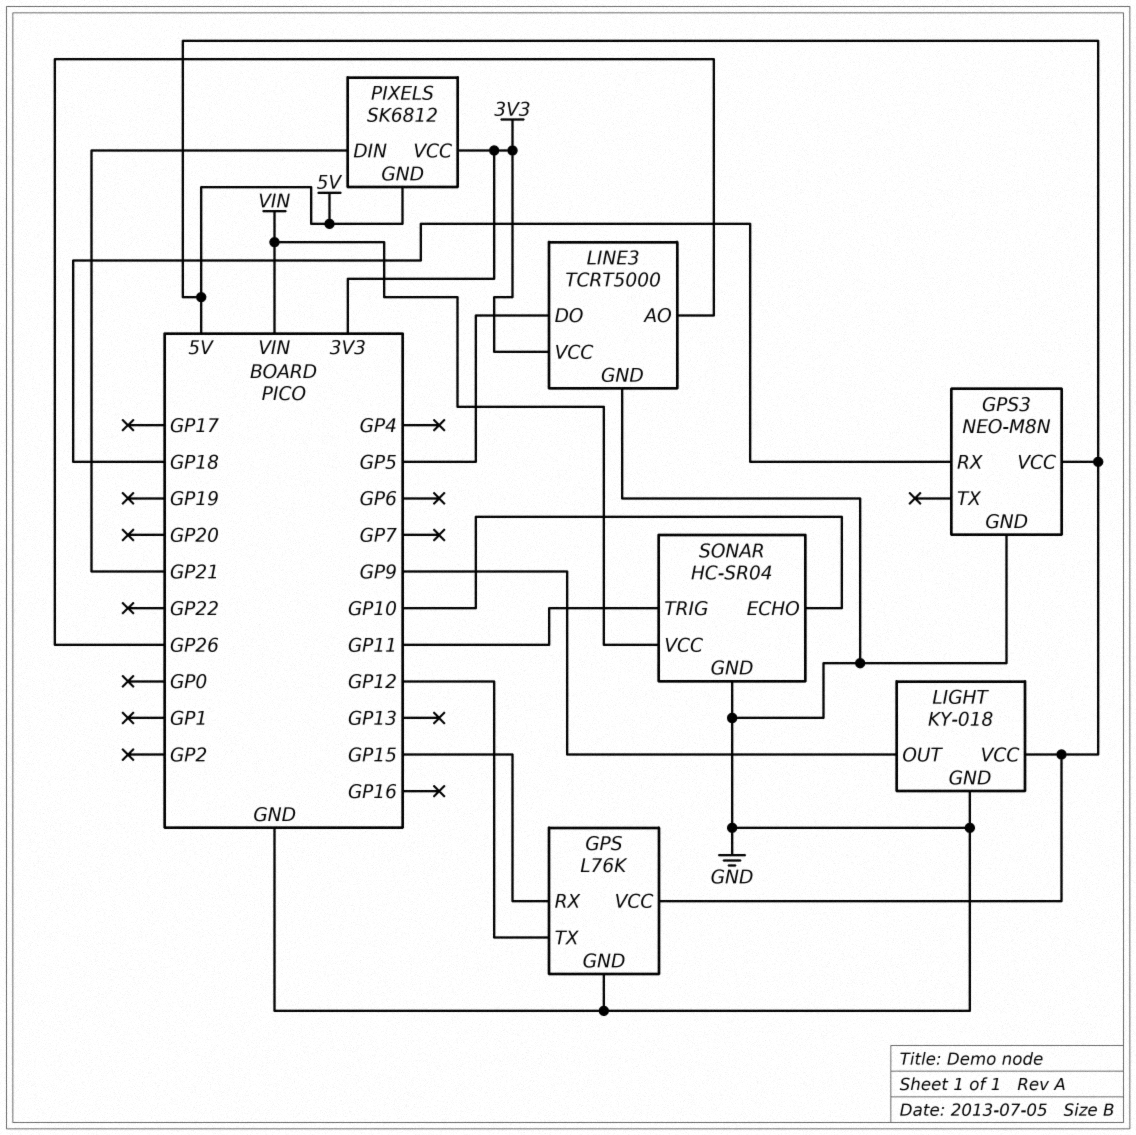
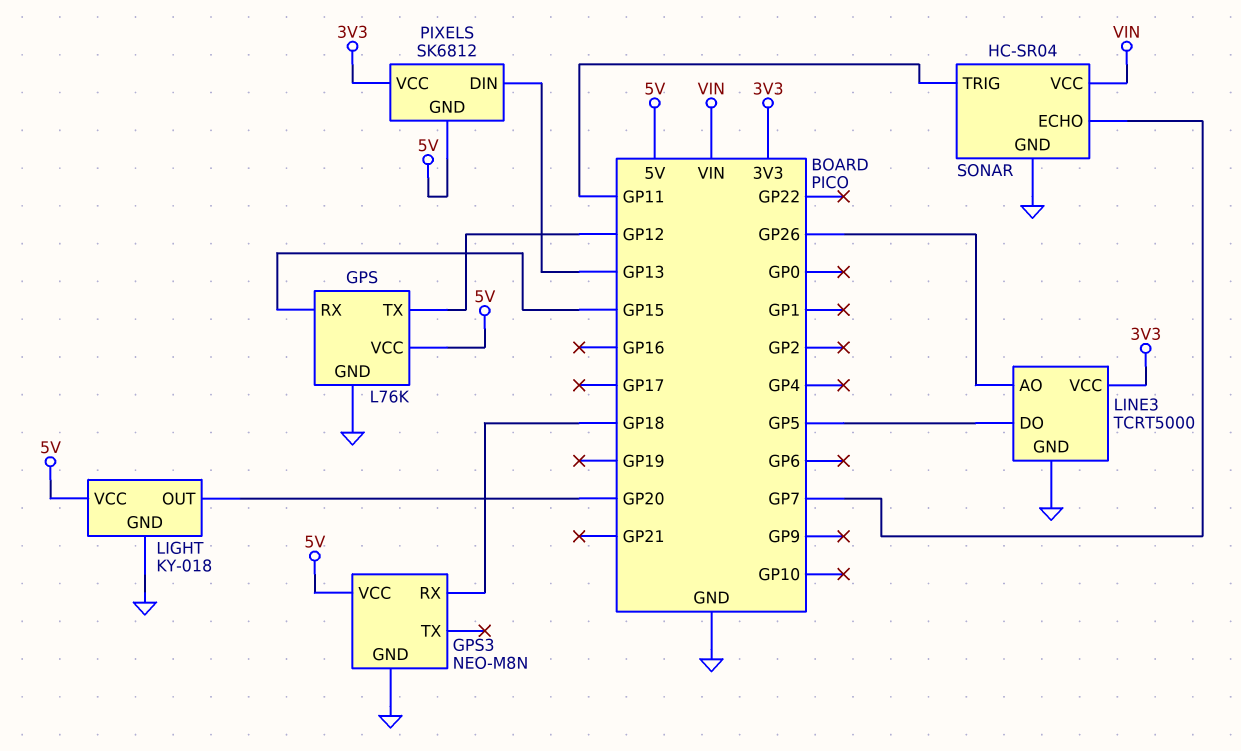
LIGHT pin OUT: GP9 -> GP20
PIXELS pin DIN: GP21 -> GP13
SONAR pin ECHO: GP10 -> GP7

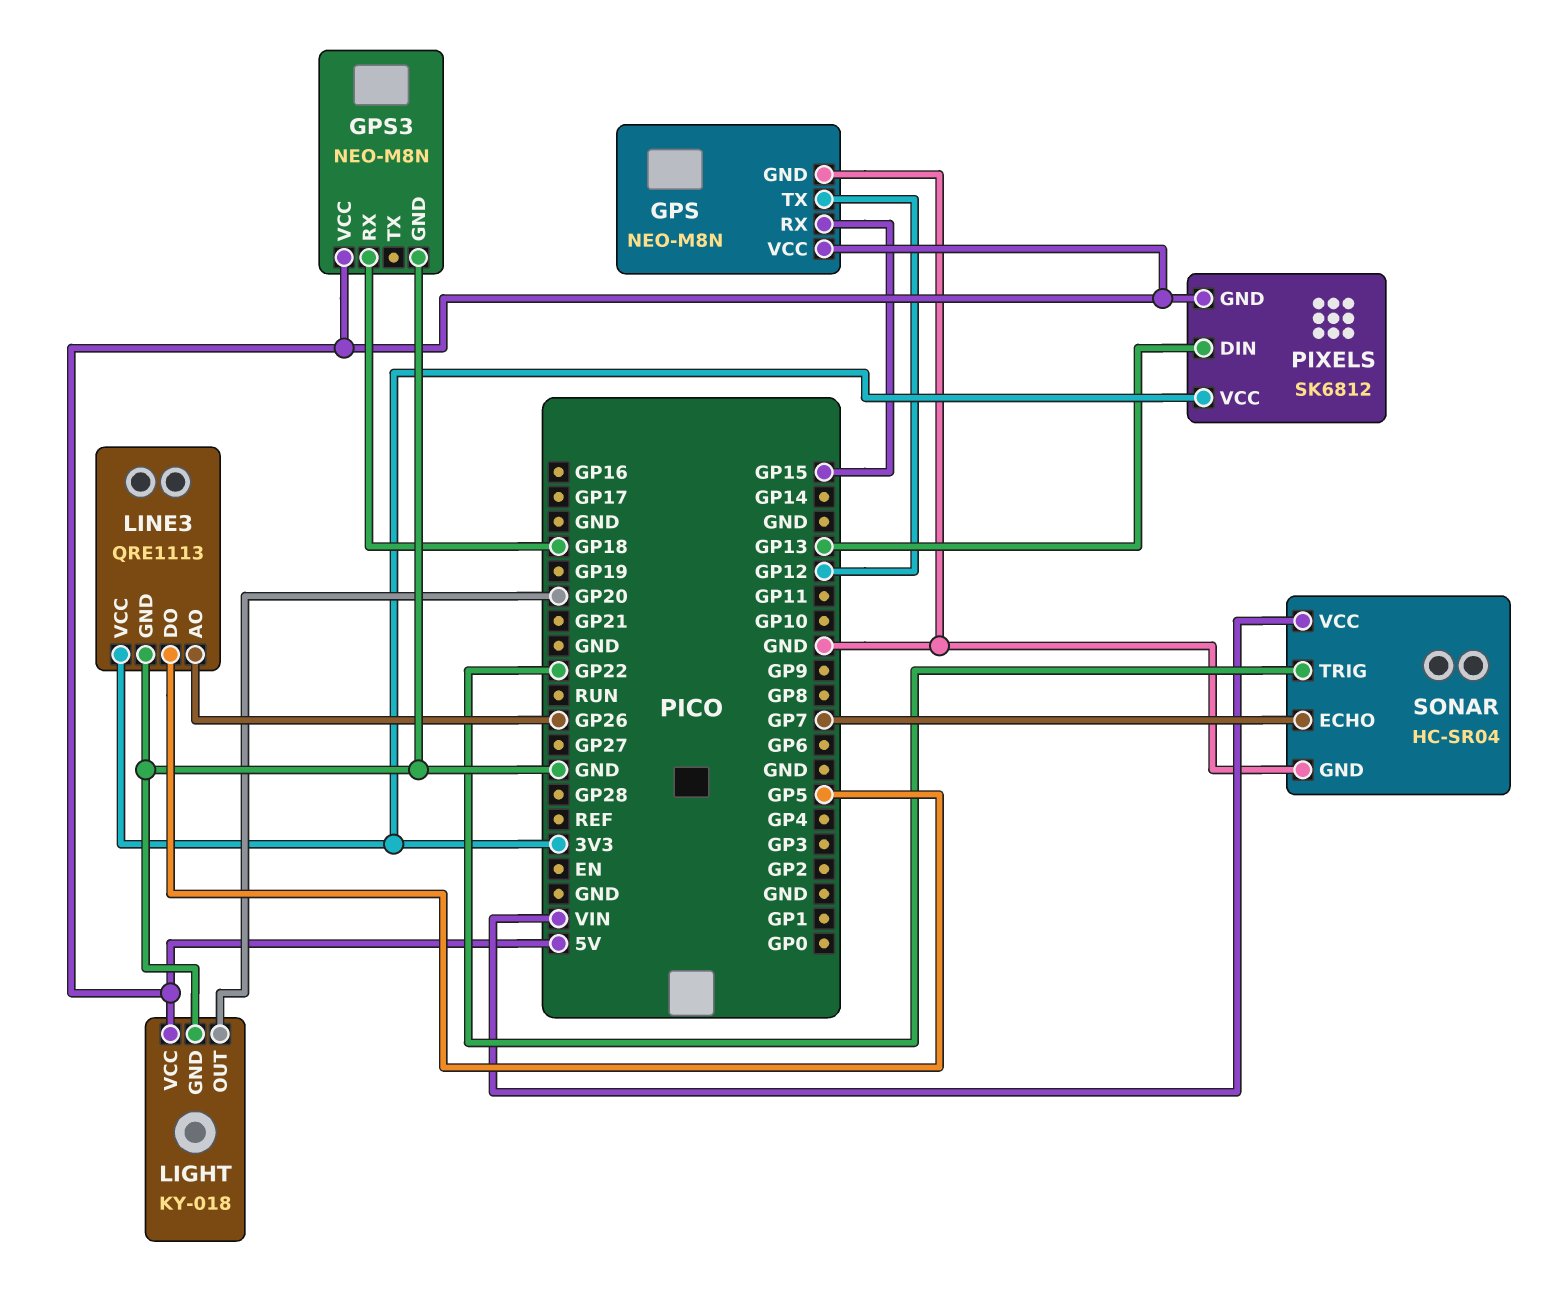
GPS: L76K -> NEO-M8N
LINE3: TCRT5000 -> QRE1113
SONAR pin TRIG: GP11 -> GP22

